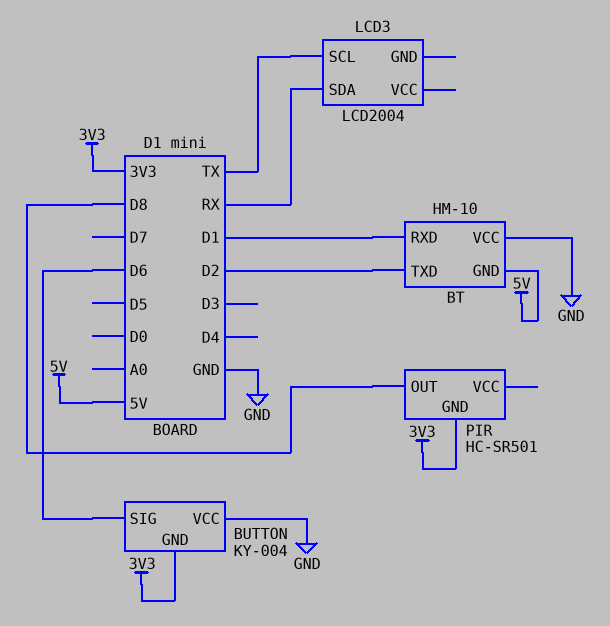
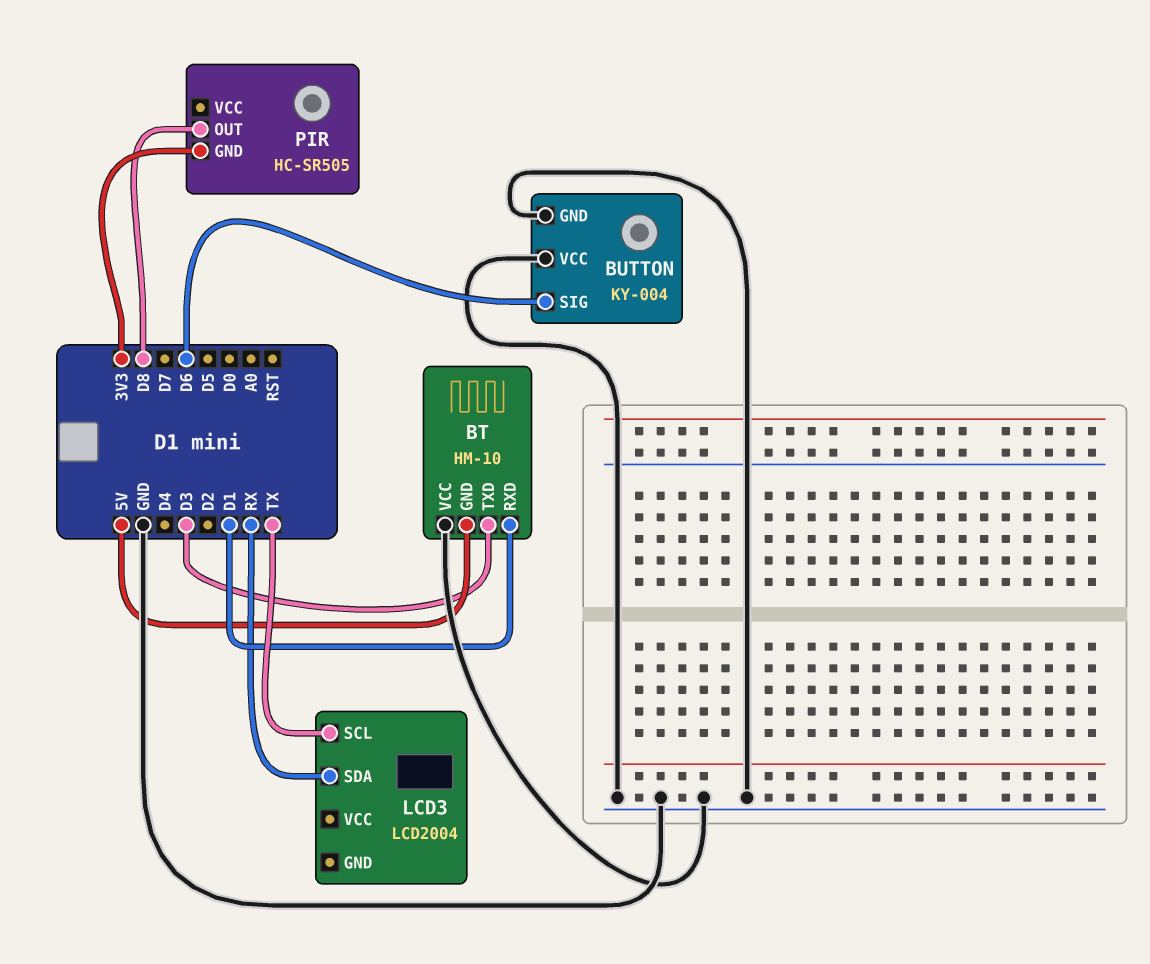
BT pin TXD: D2 -> D3
BUTTON pin GND: 3V3 -> GND
PIR: HC-SR501 -> HC-SR505

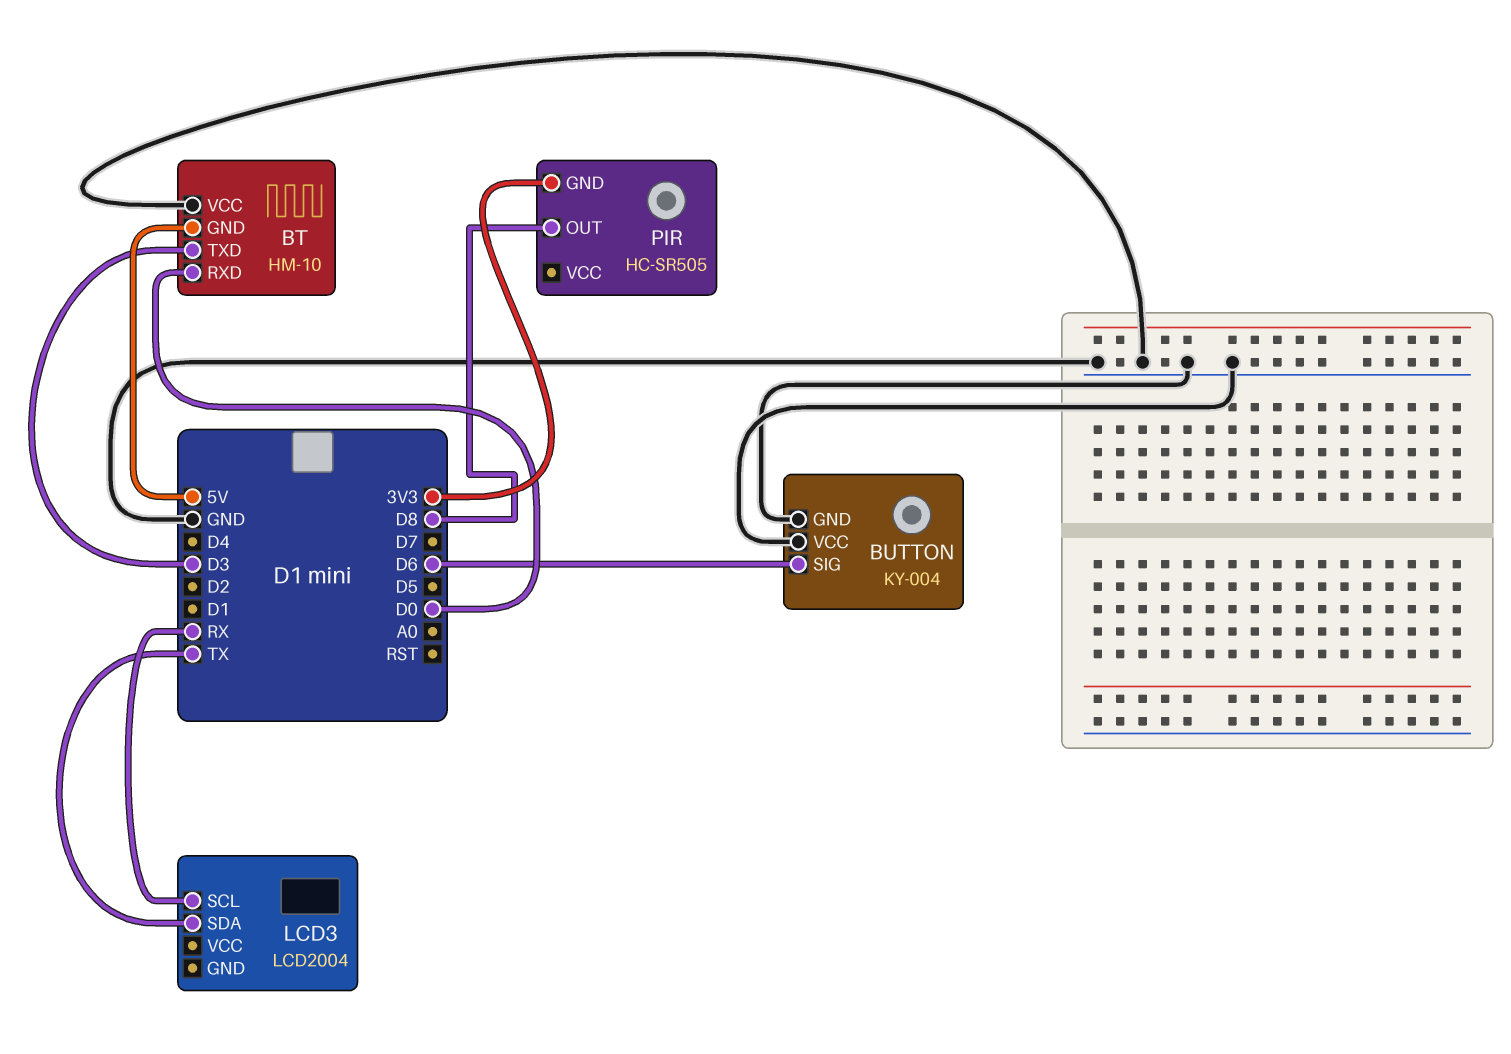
BT pin RXD: D1 -> D0
LCD3 pin SCL: TX -> RX
LCD3 pin SDA: RX -> TX

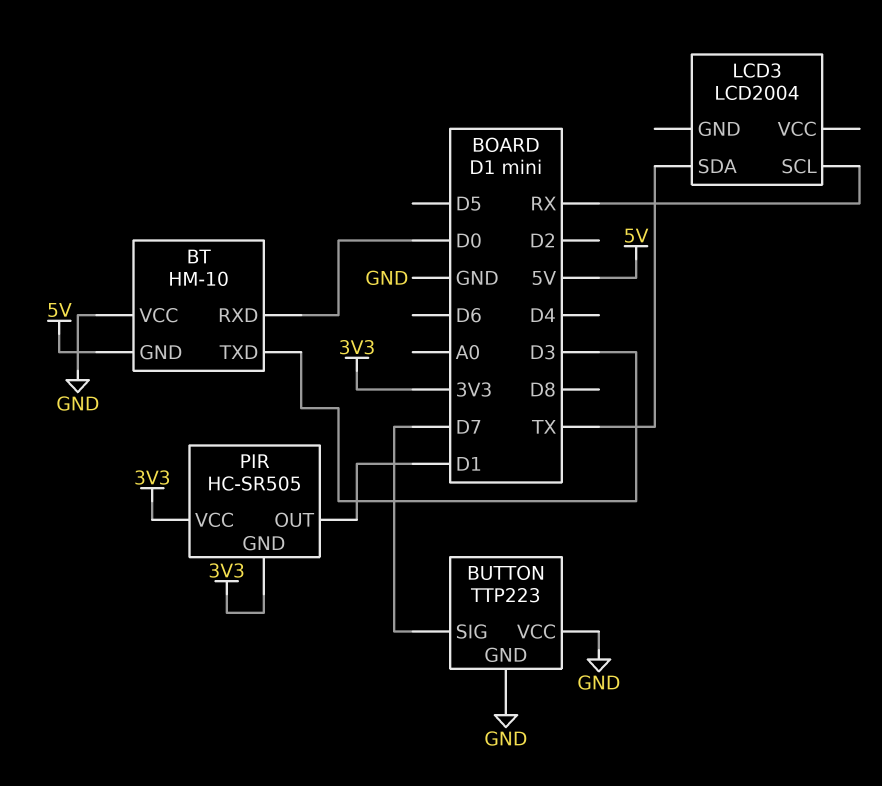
BUTTON: KY-004 -> TTP223
BUTTON pin SIG: D6 -> D7
PIR pin OUT: D8 -> D1
PIR pin VCC: none -> 3V3

